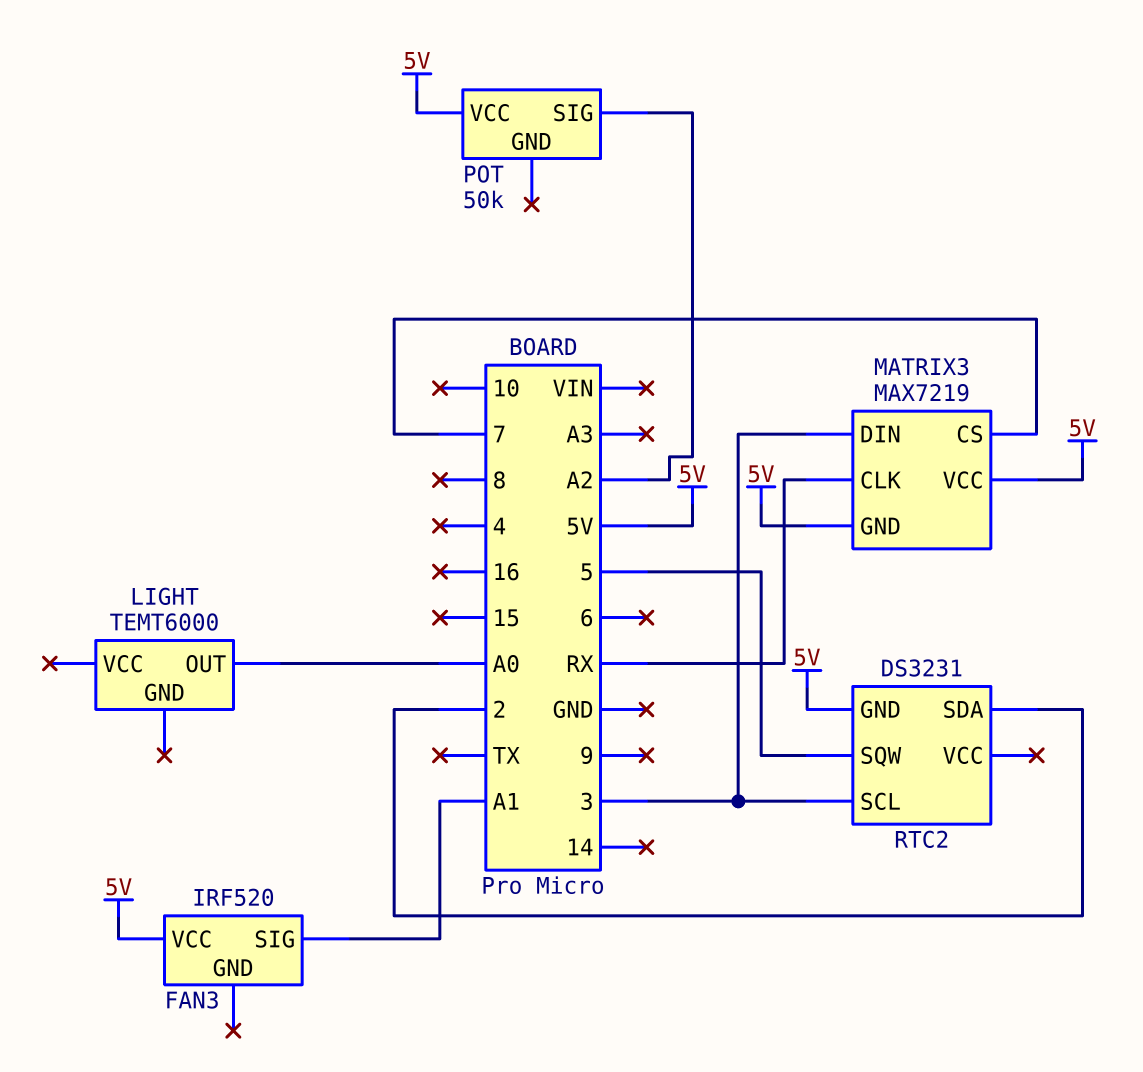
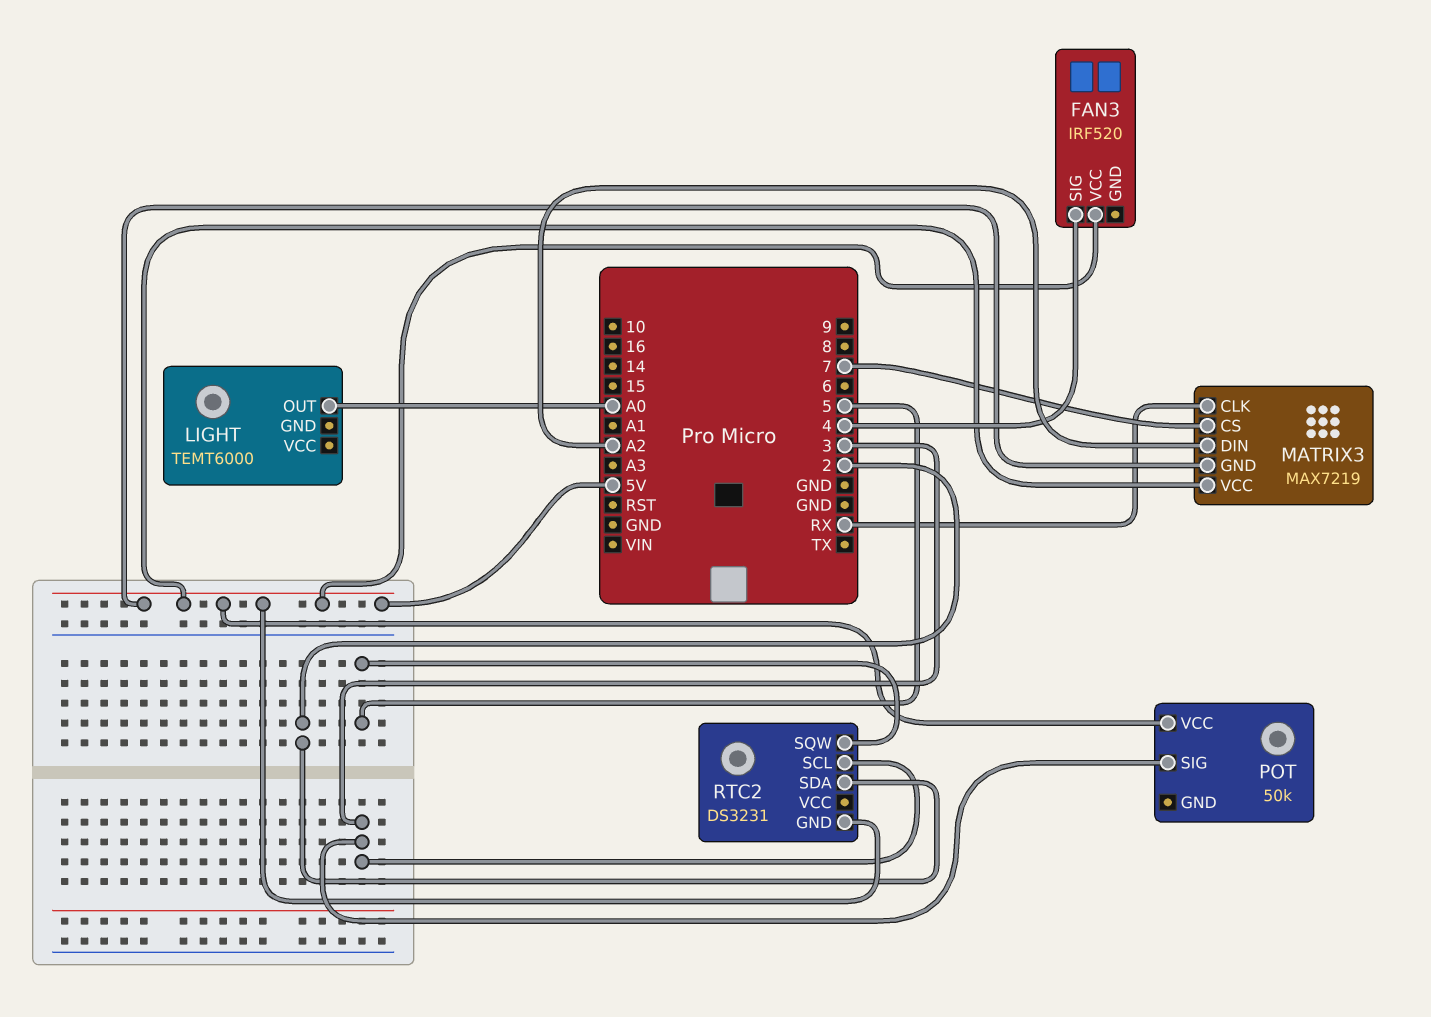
FAN3 pin SIG: A1 -> 4
MATRIX3 pin DIN: 3 -> A2
POT pin SIG: A2 -> 3

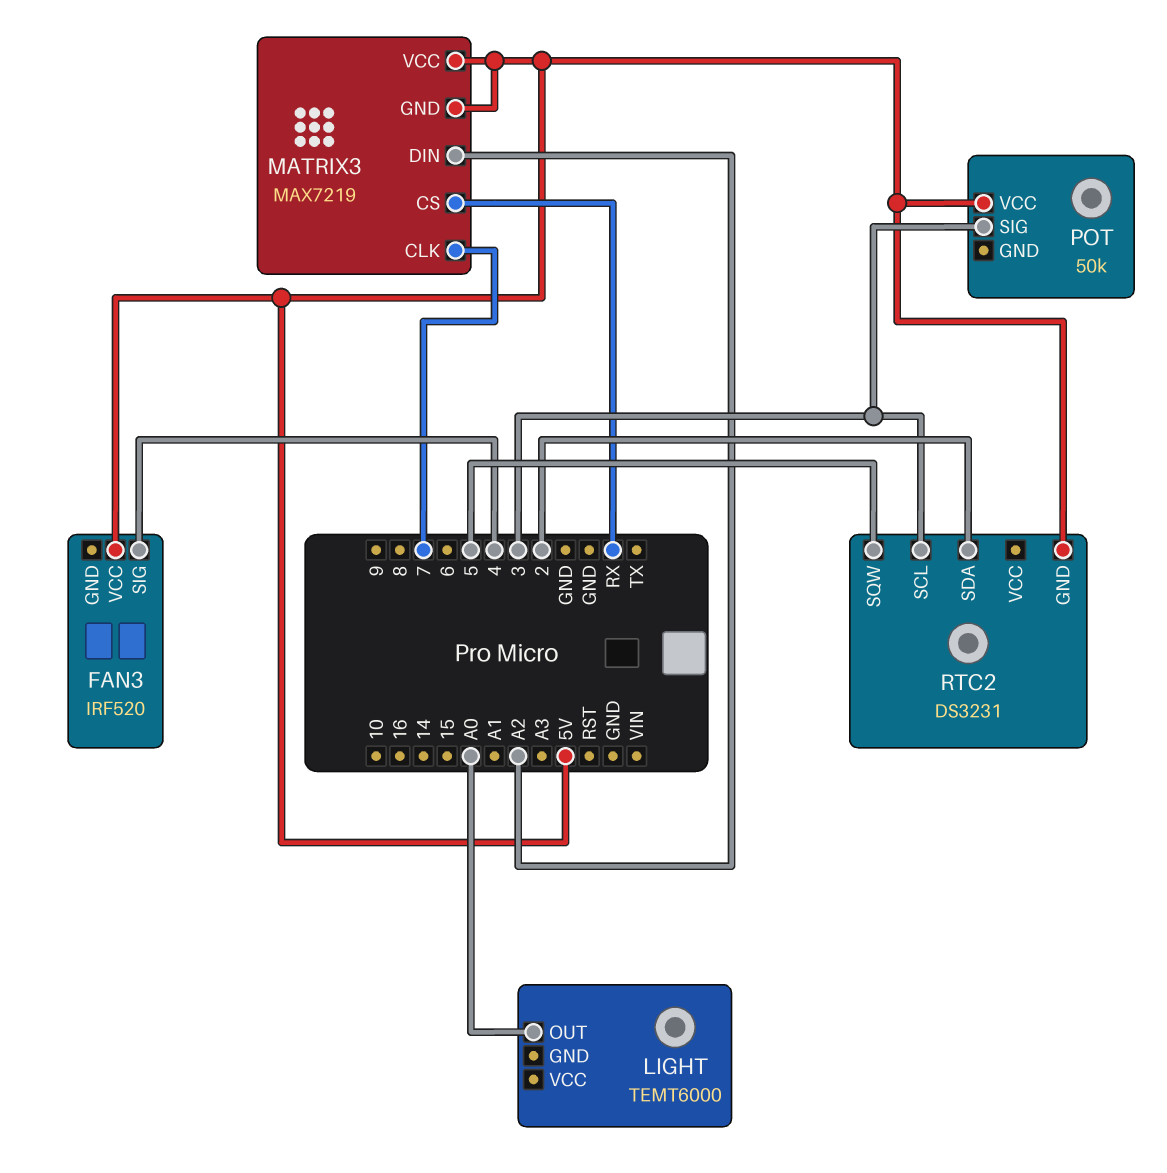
MATRIX3 pin CLK: RX -> 7
MATRIX3 pin CS: 7 -> RX

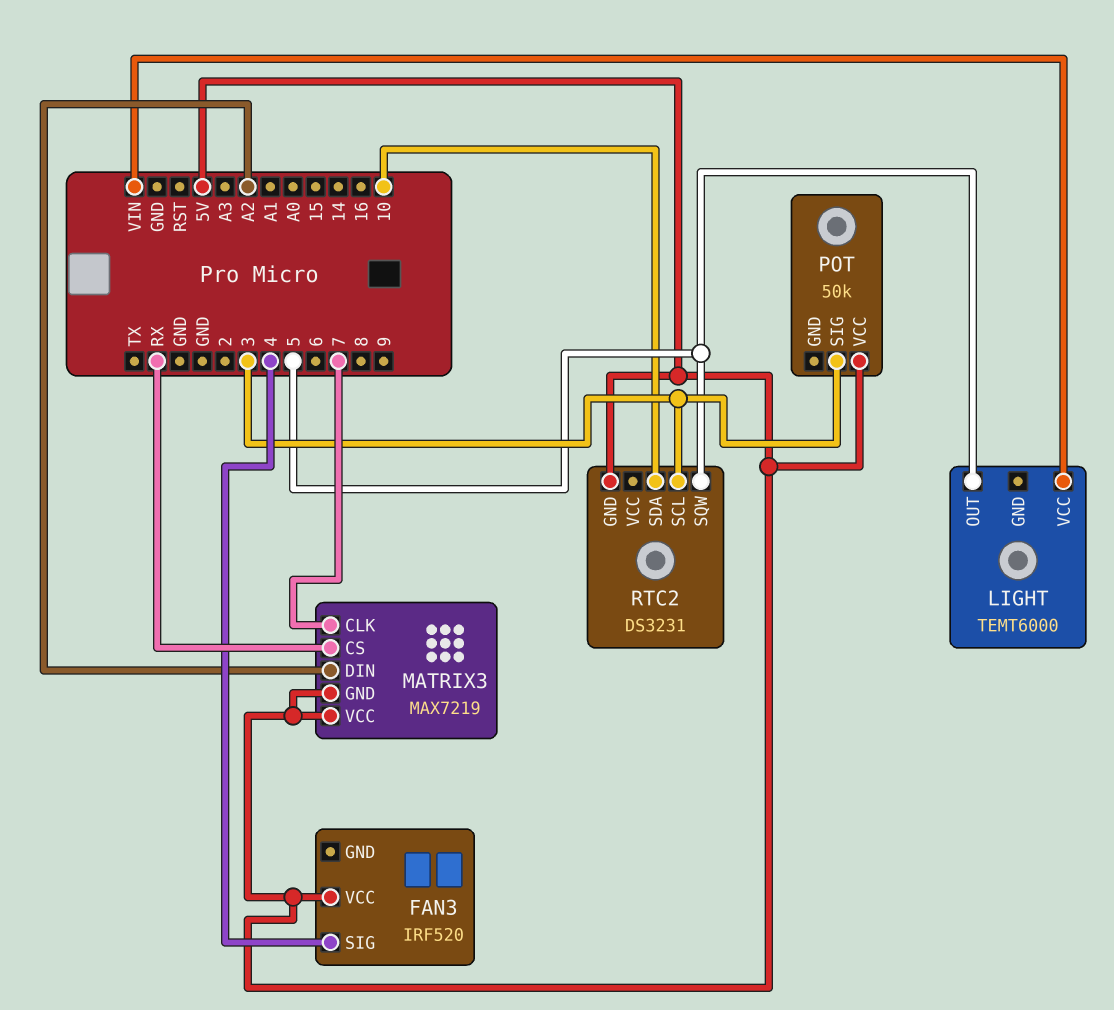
LIGHT pin OUT: A0 -> 5
LIGHT pin VCC: none -> VIN
RTC2 pin SDA: 2 -> 10

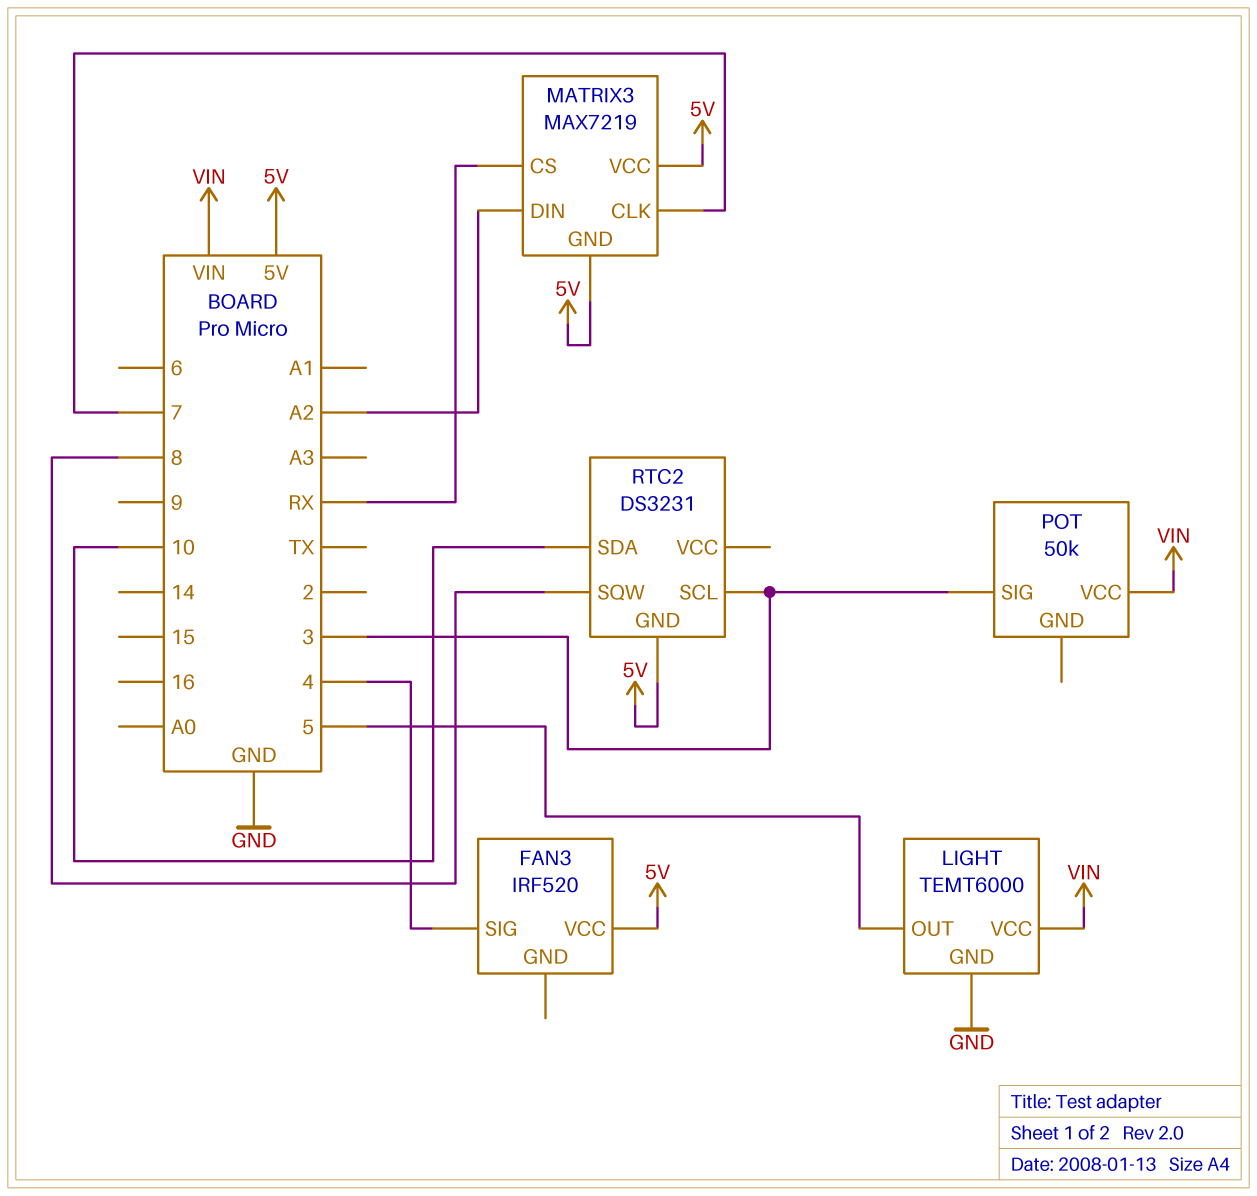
LIGHT pin GND: none -> GND
POT pin VCC: 5V -> VIN
RTC2 pin SQW: 5 -> 8

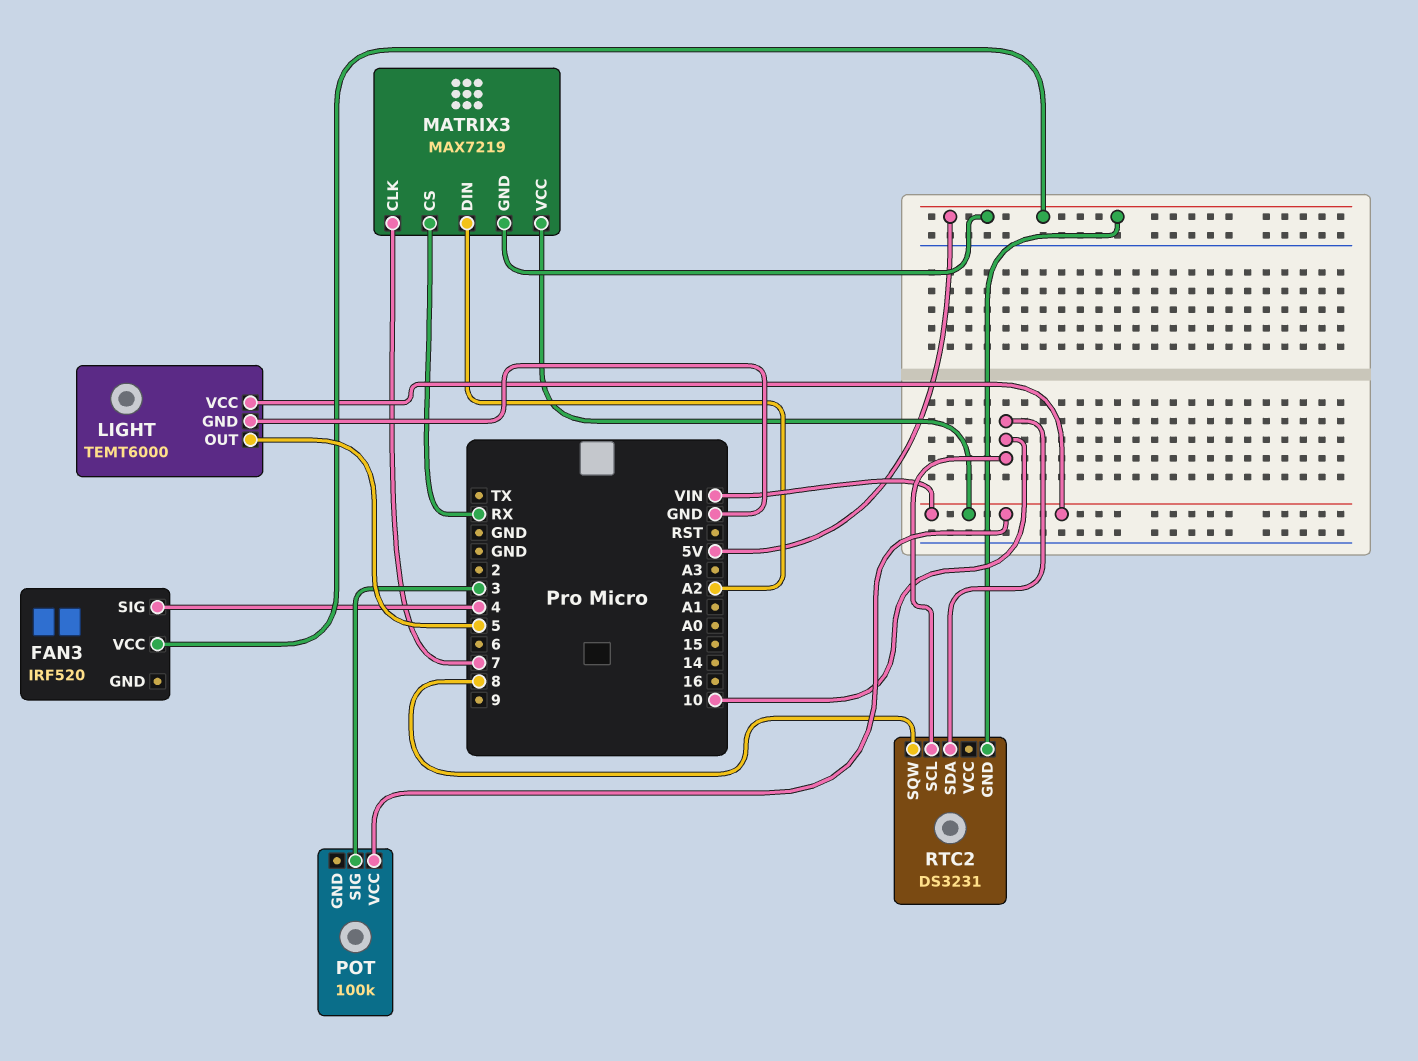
MATRIX3 pin VCC: 5V -> VIN
POT: 50k -> 100k
RTC2 pin SCL: 3 -> 10

